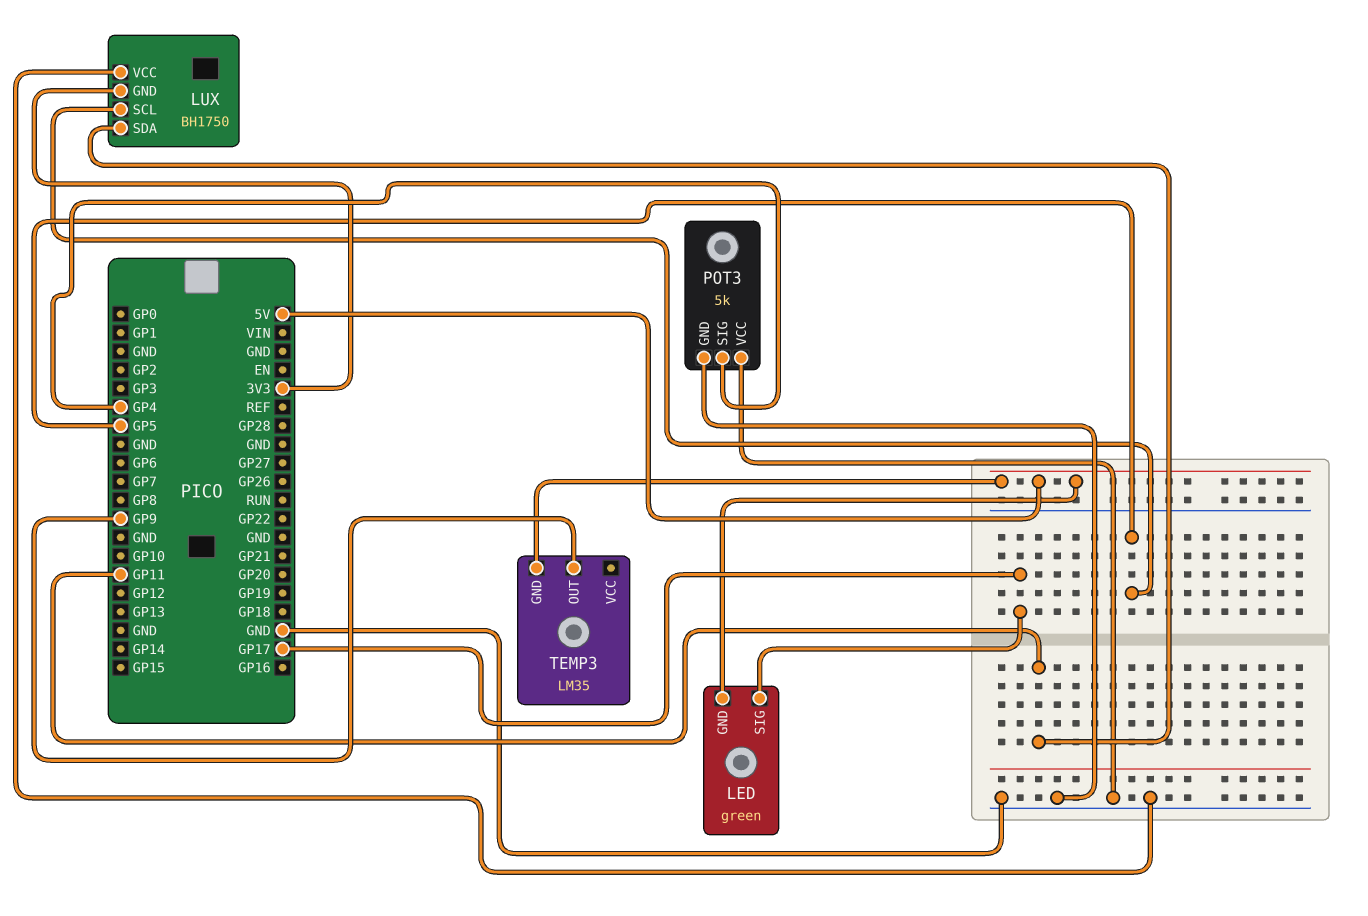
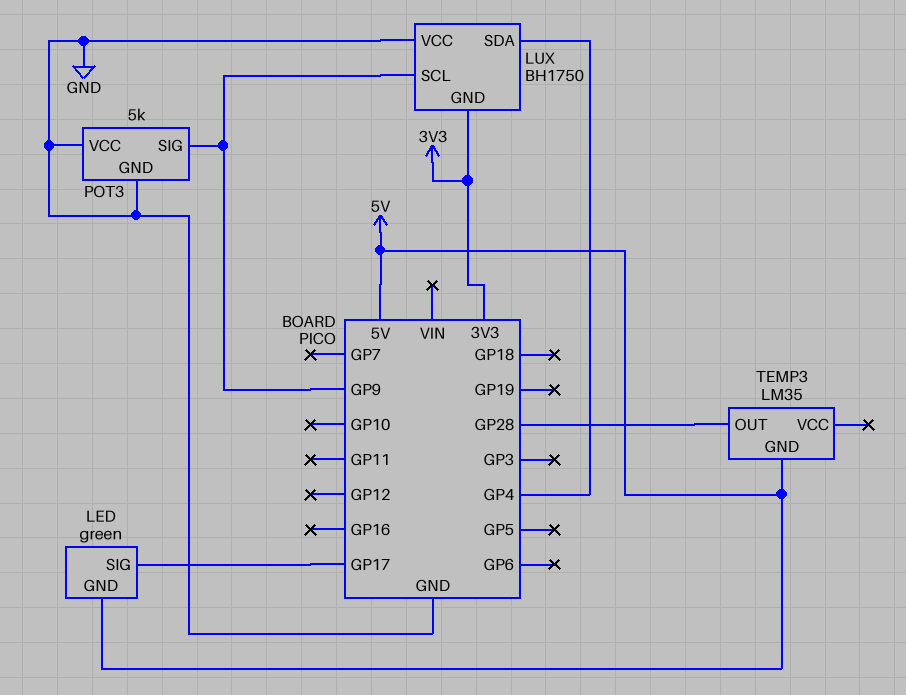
LUX pin SCL: GP5 -> GP9
LUX pin SDA: GP11 -> GP4
POT3 pin SIG: GP4 -> GP9
TEMP3 pin OUT: GP9 -> GP28

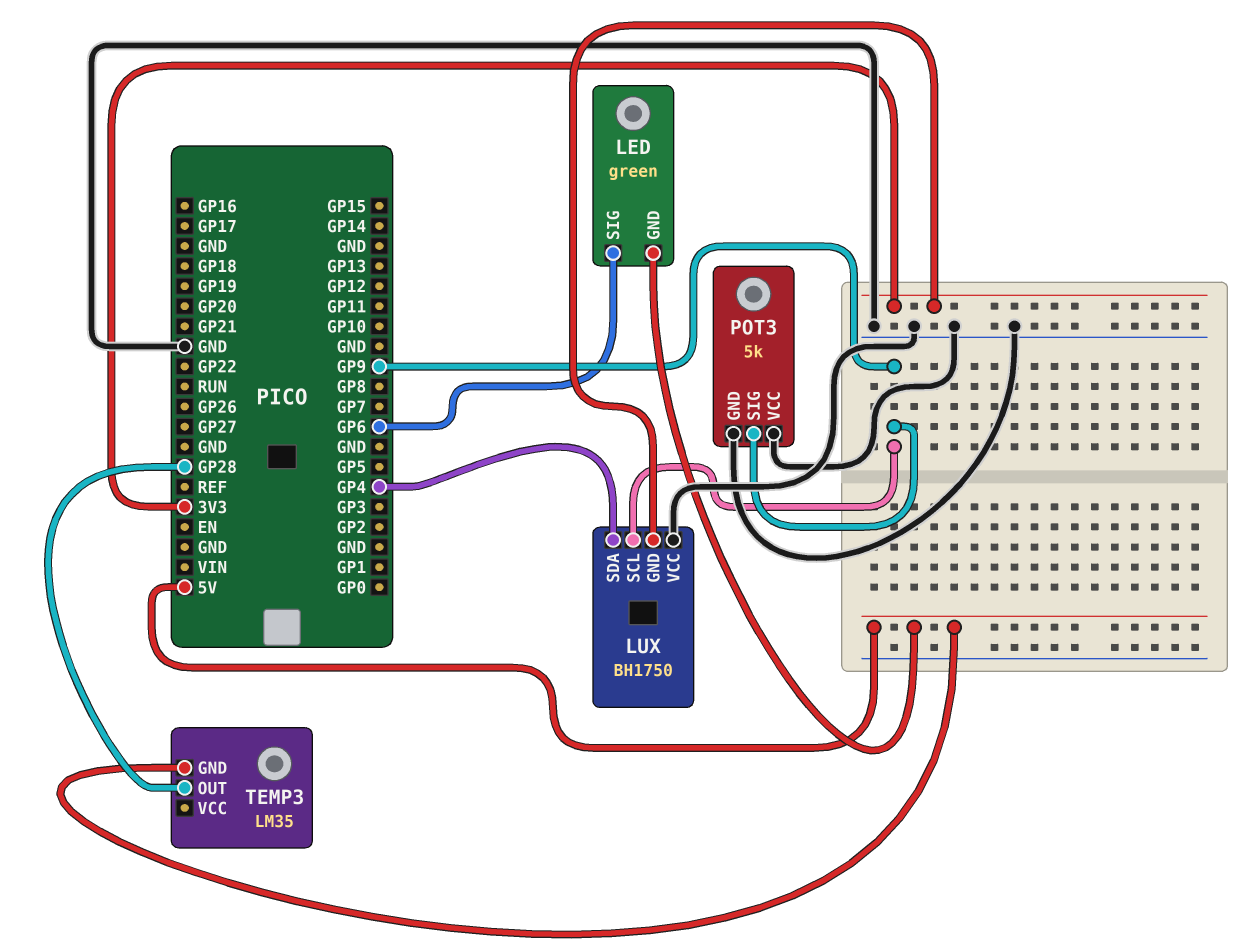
LED pin SIG: GP17 -> GP6

